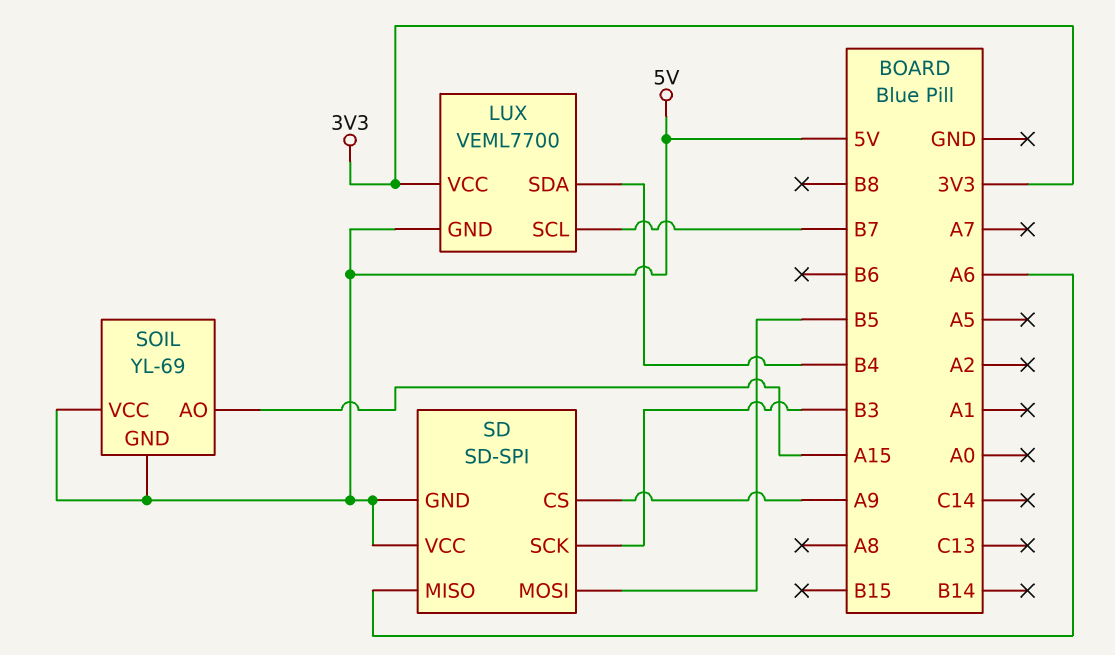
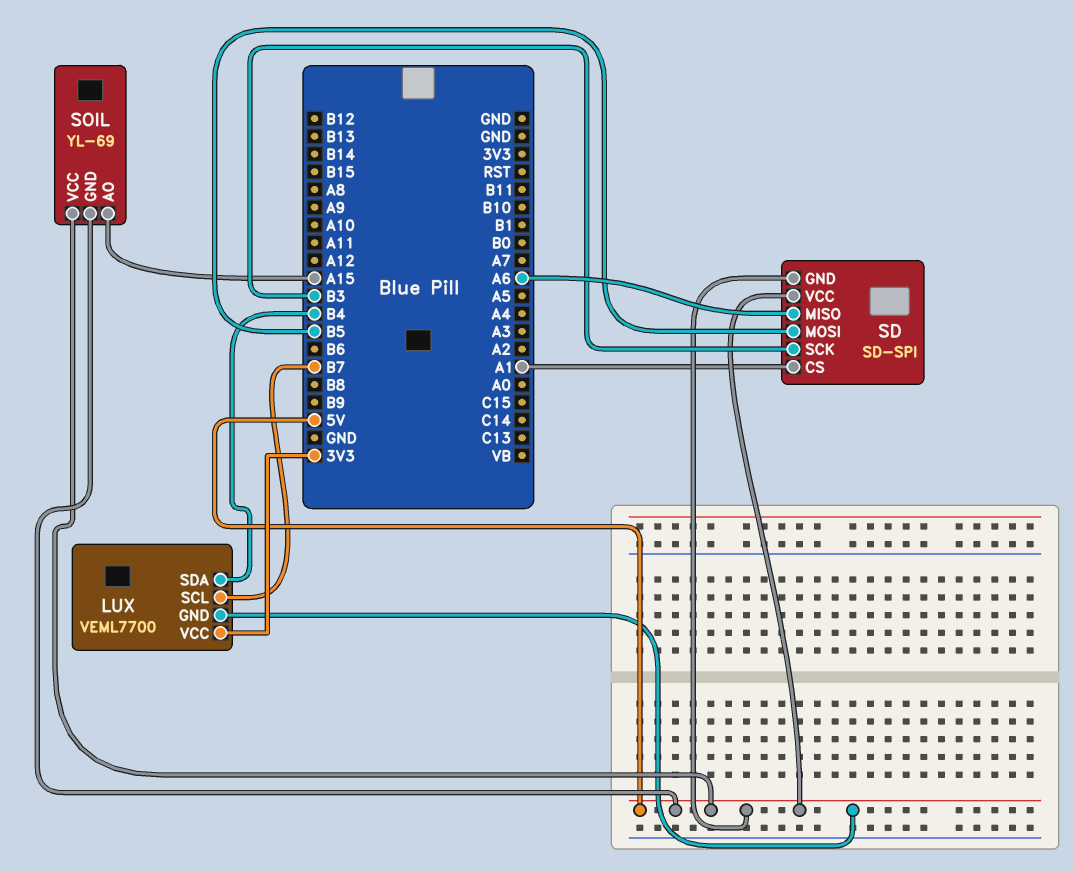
SD pin CS: A9 -> A1

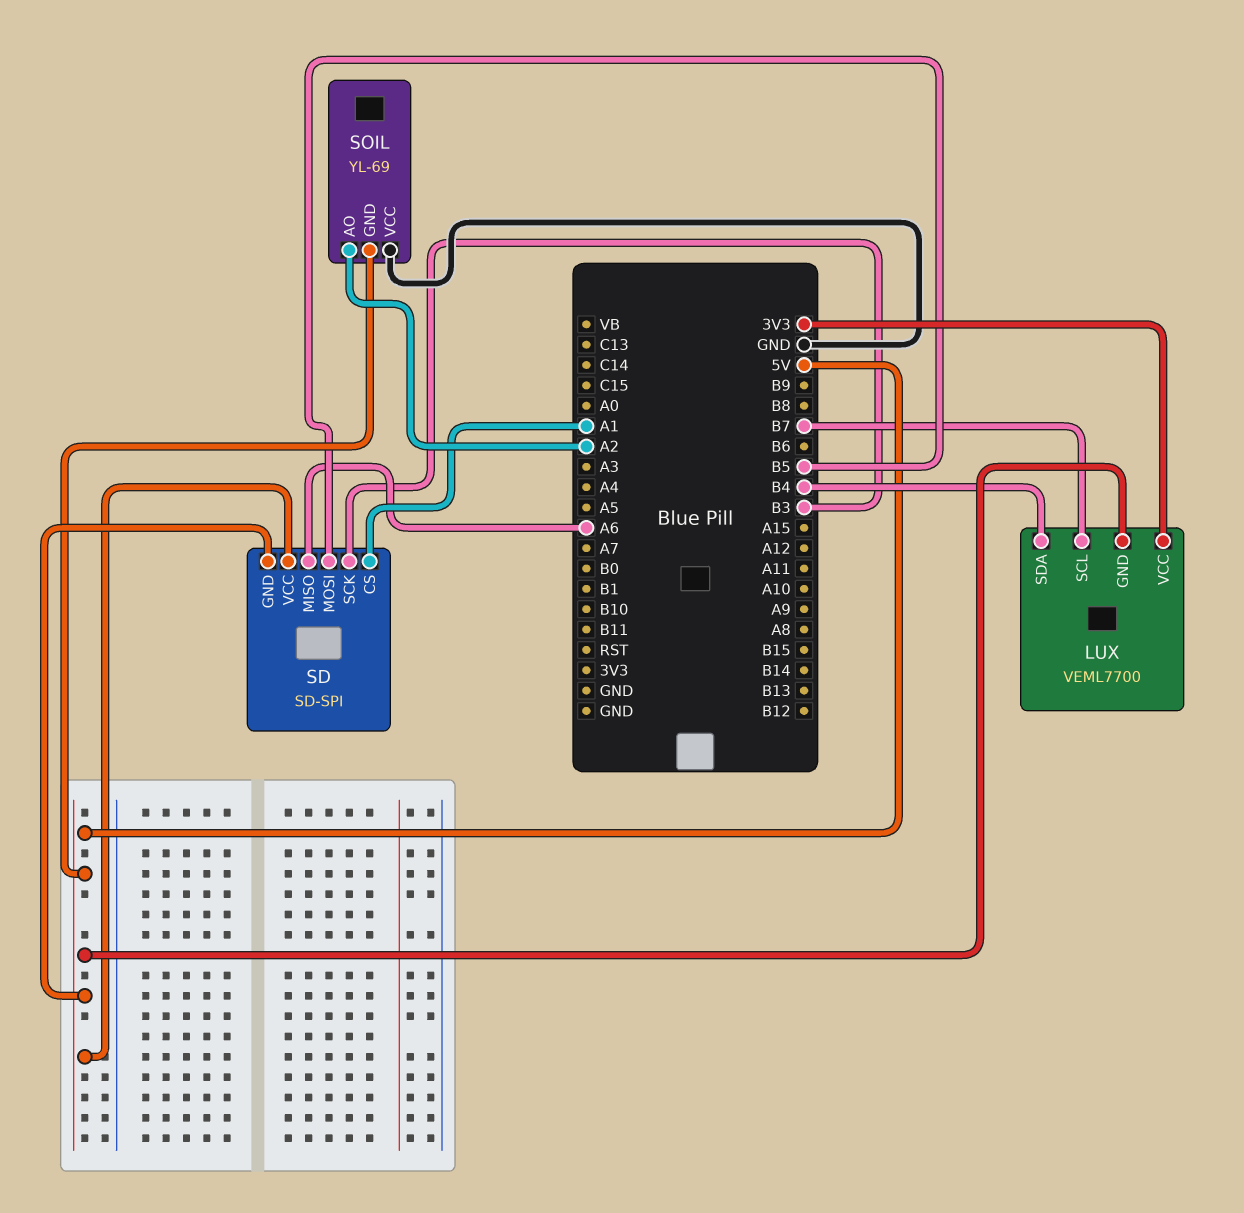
SOIL pin AO: A15 -> A2
SOIL pin VCC: 5V -> GND

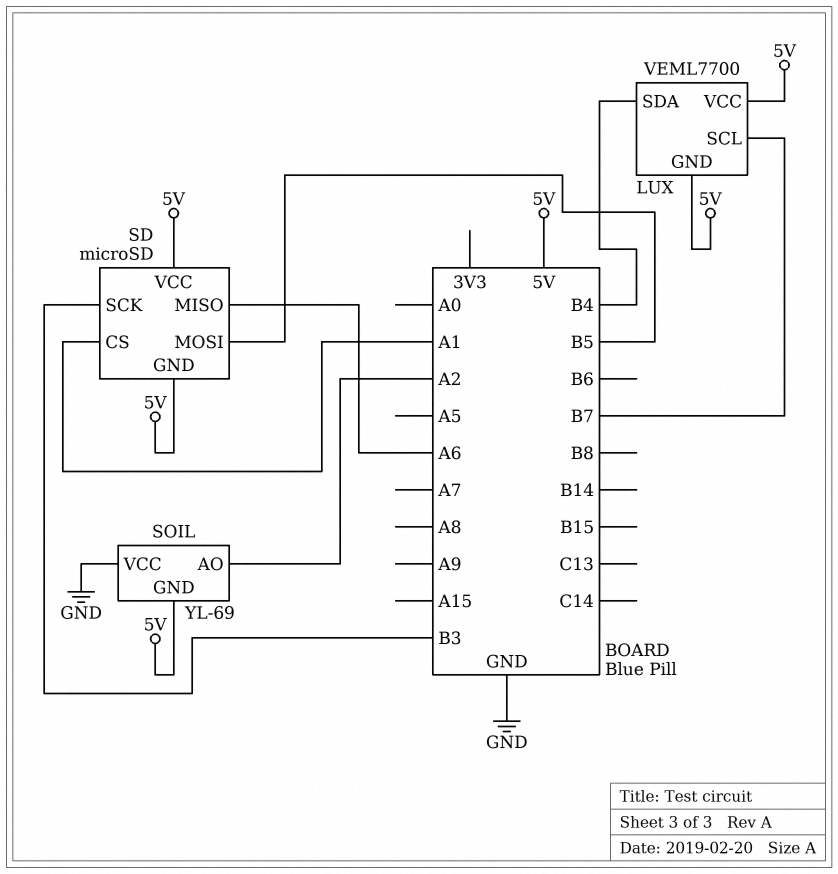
LUX pin VCC: 3V3 -> 5V
SD: SD-SPI -> microSD

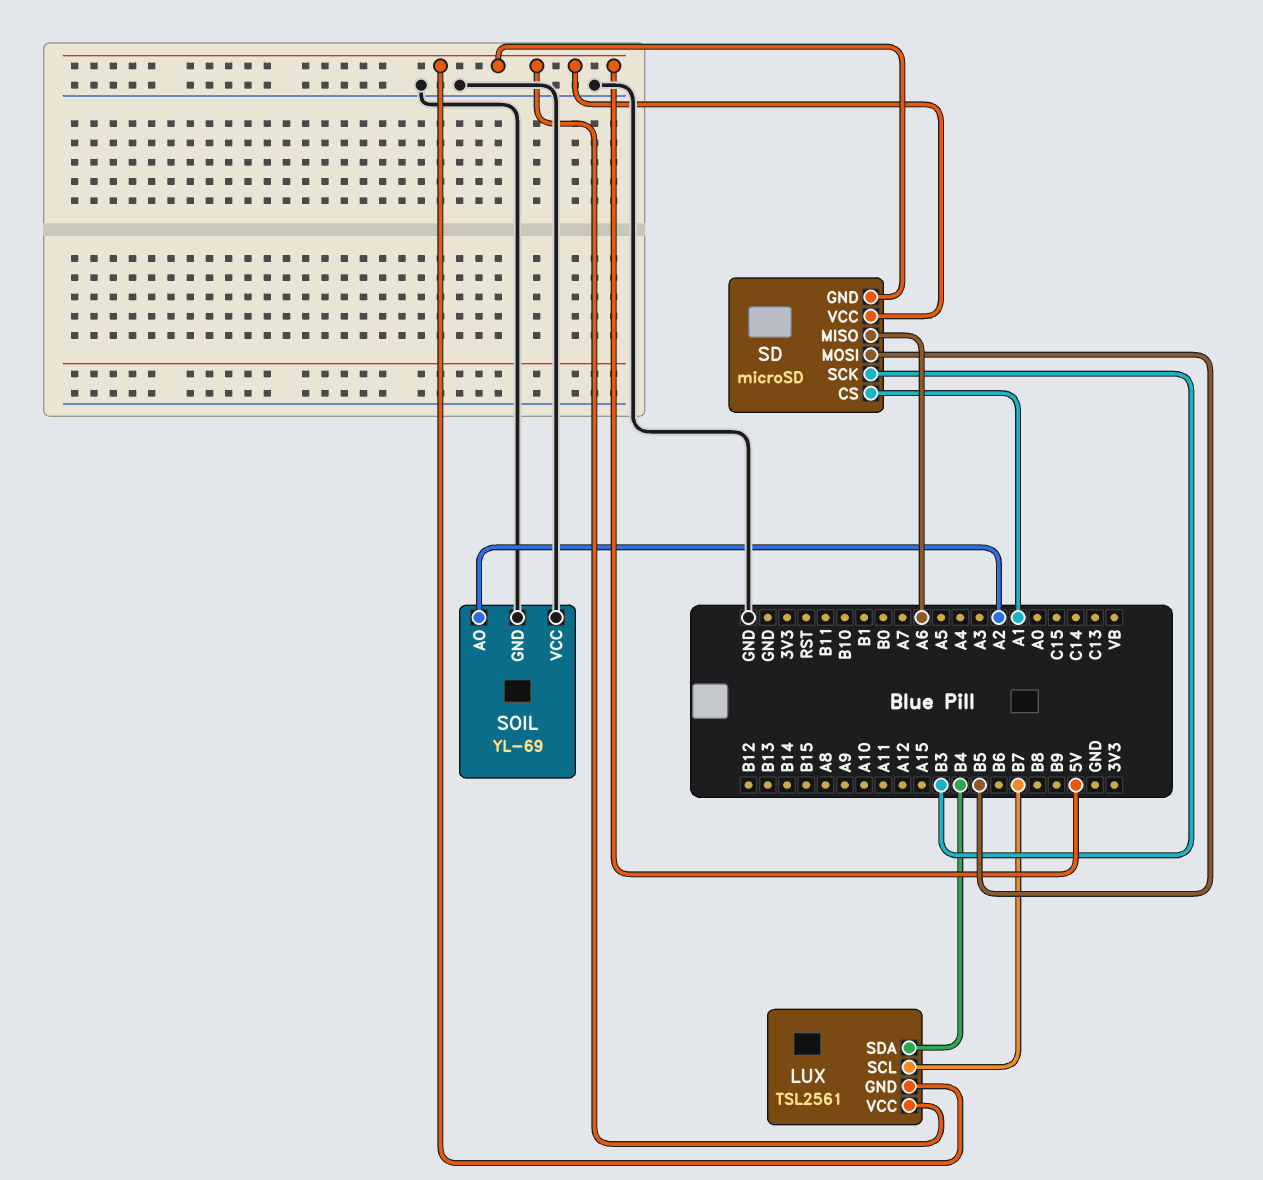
LUX: VEML7700 -> TSL2561
SOIL pin GND: 5V -> GND

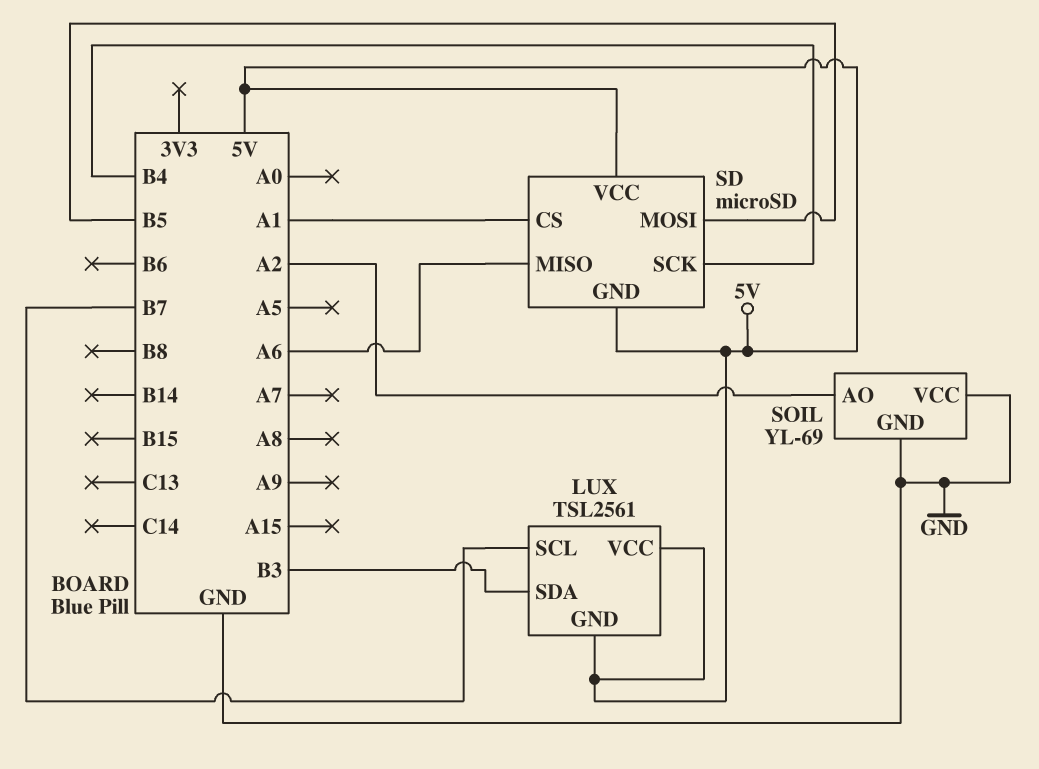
LUX pin SDA: B4 -> B3
SD pin SCK: B3 -> B4

